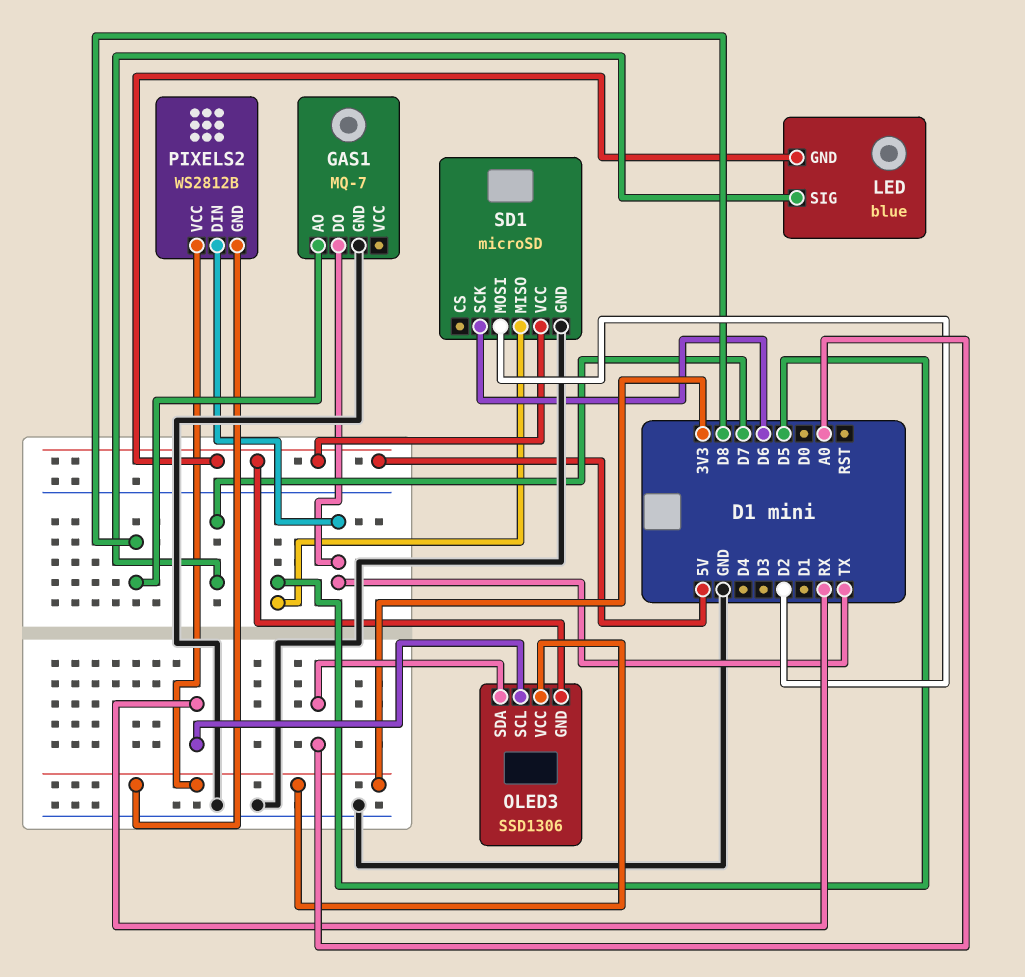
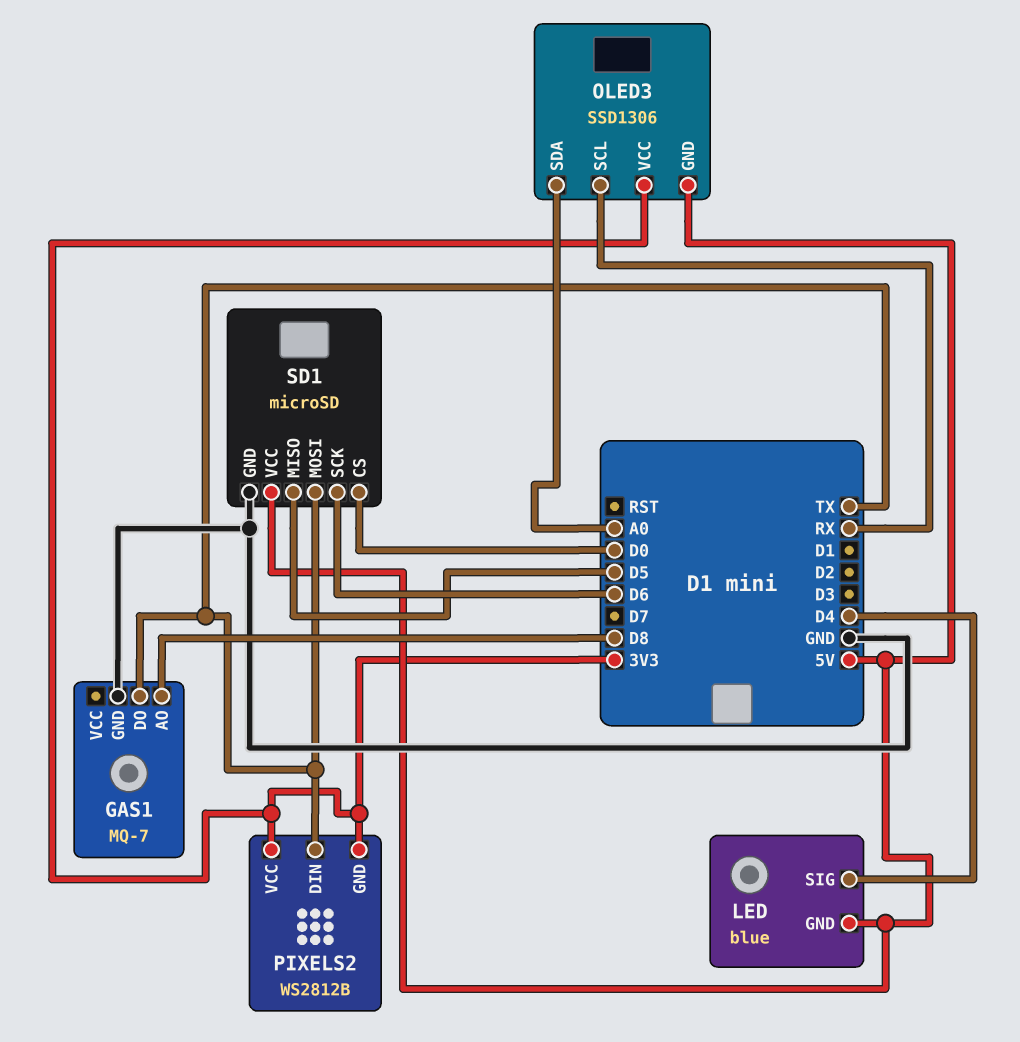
LED pin SIG: D7 -> D4
SD1 pin CS: none -> D0
SD1 pin MOSI: D2 -> TX

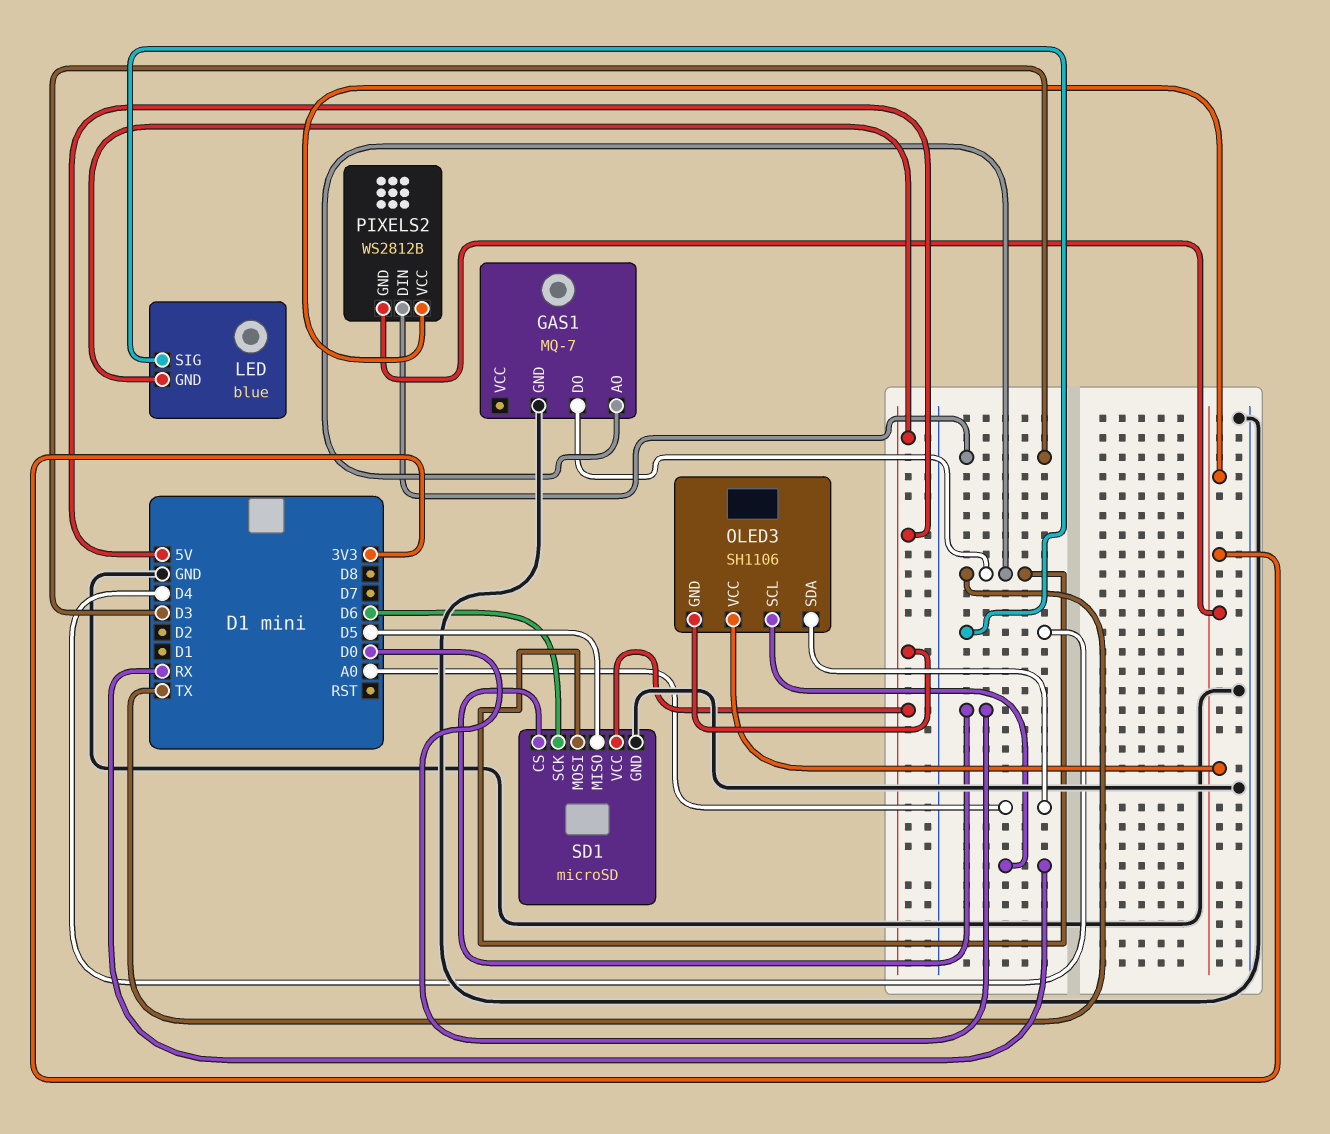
GAS1 pin AO: D8 -> TX
OLED3: SSD1306 -> SH1106
PIXELS2 pin DIN: TX -> D3

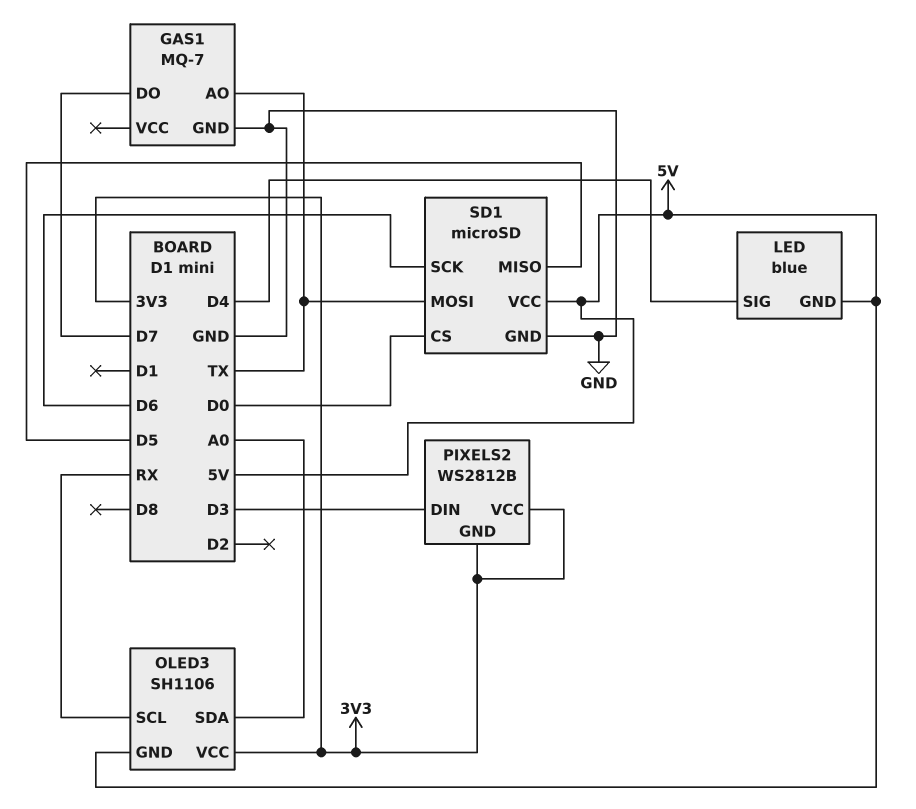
GAS1 pin DO: TX -> D7

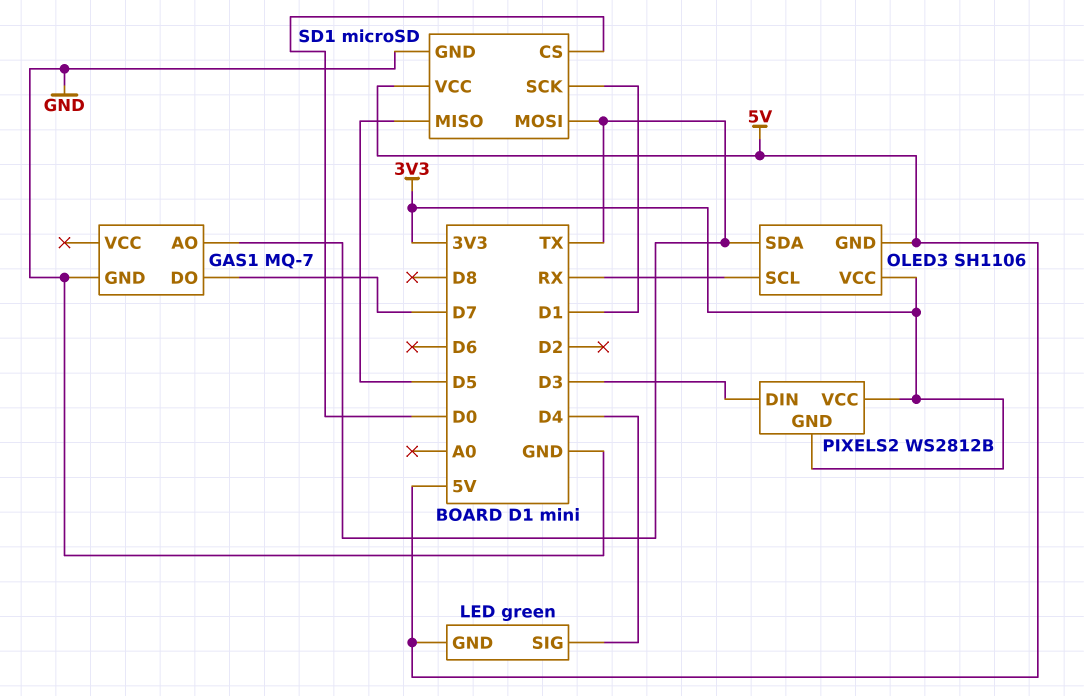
LED: blue -> green
OLED3 pin SDA: A0 -> TX
SD1 pin SCK: D6 -> D1

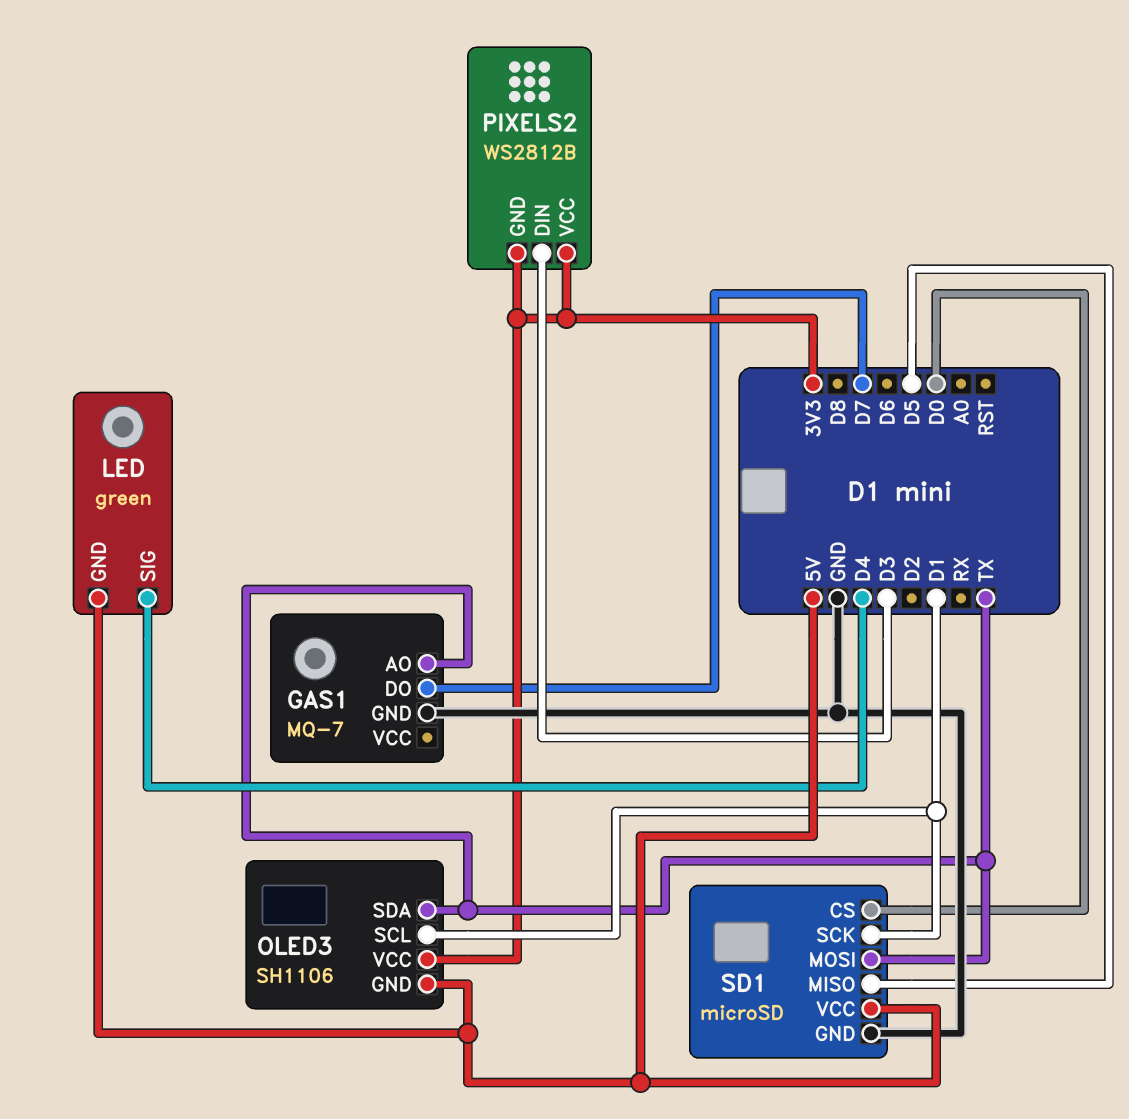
OLED3 pin SCL: RX -> D1

